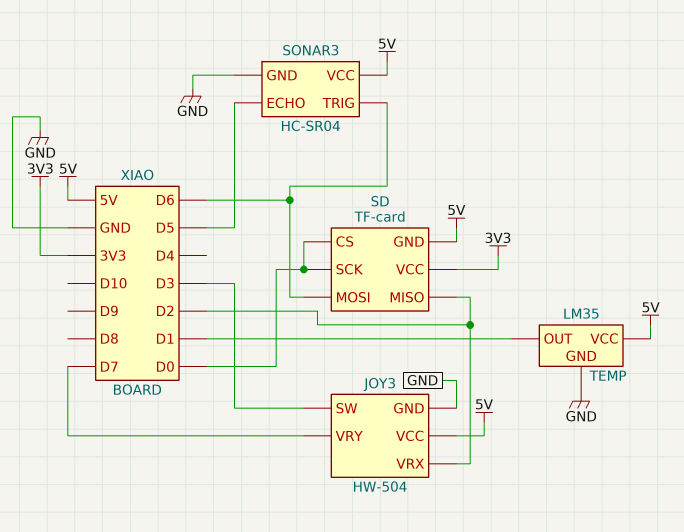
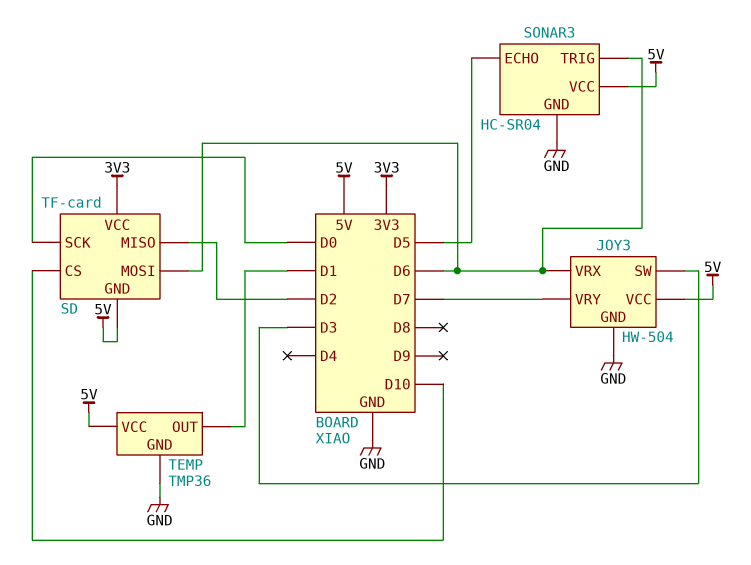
JOY3 pin VRX: D2 -> D6
SD pin CS: D0 -> D10
TEMP: LM35 -> TMP36

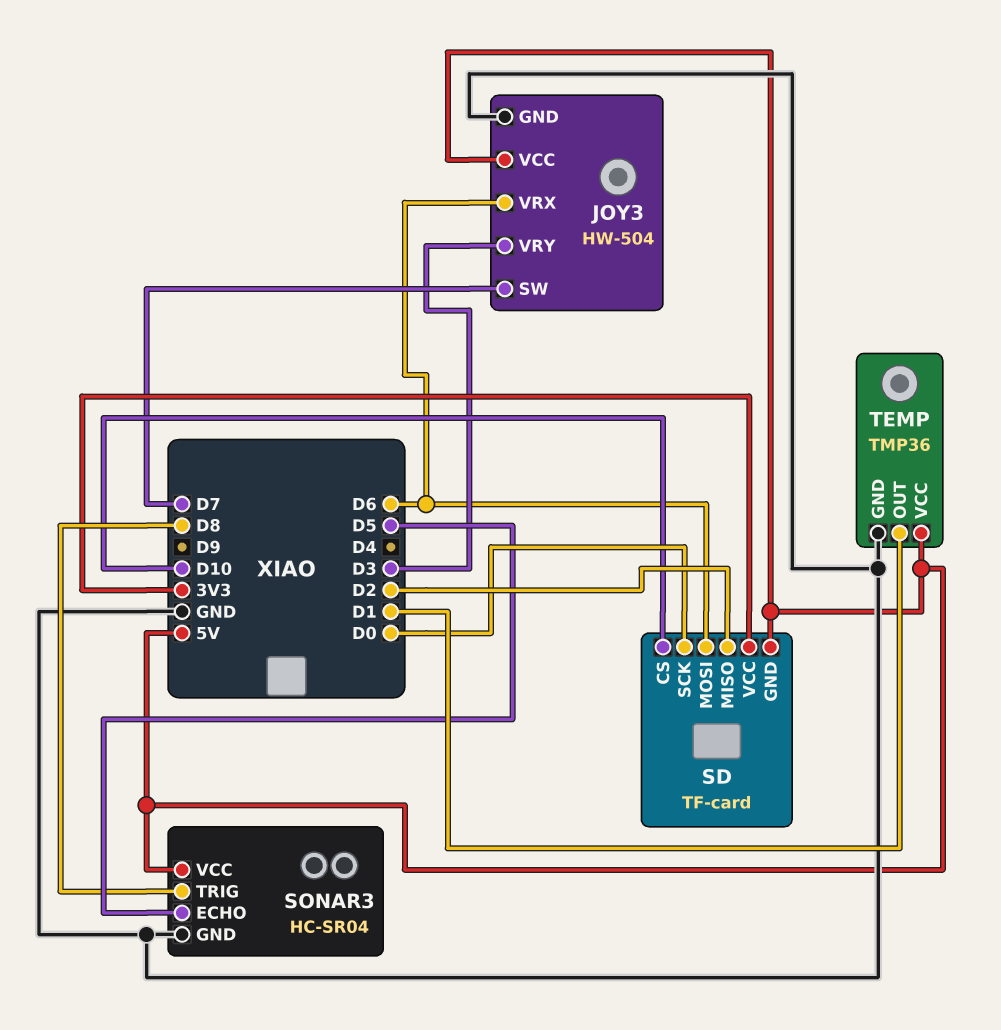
JOY3 pin SW: D3 -> D7
JOY3 pin VRY: D7 -> D3
SONAR3 pin TRIG: D6 -> D8

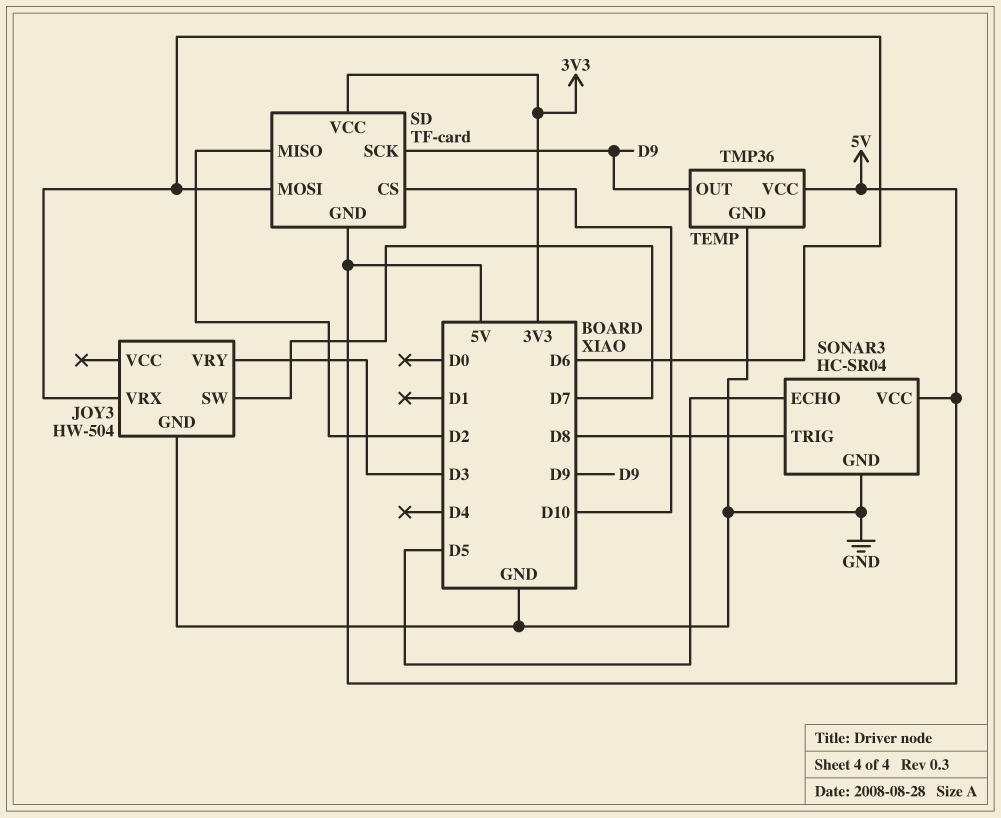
JOY3 pin VCC: 5V -> none
SD pin SCK: D0 -> D9
TEMP pin OUT: D1 -> D9

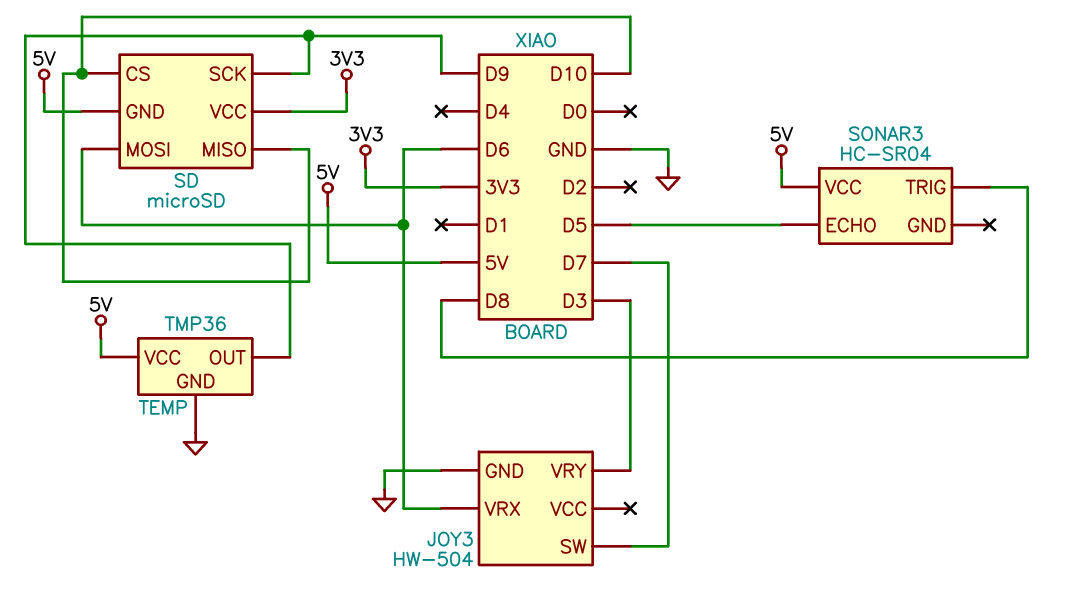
SD: TF-card -> microSD
SD pin MISO: D2 -> D10
SONAR3 pin GND: GND -> none

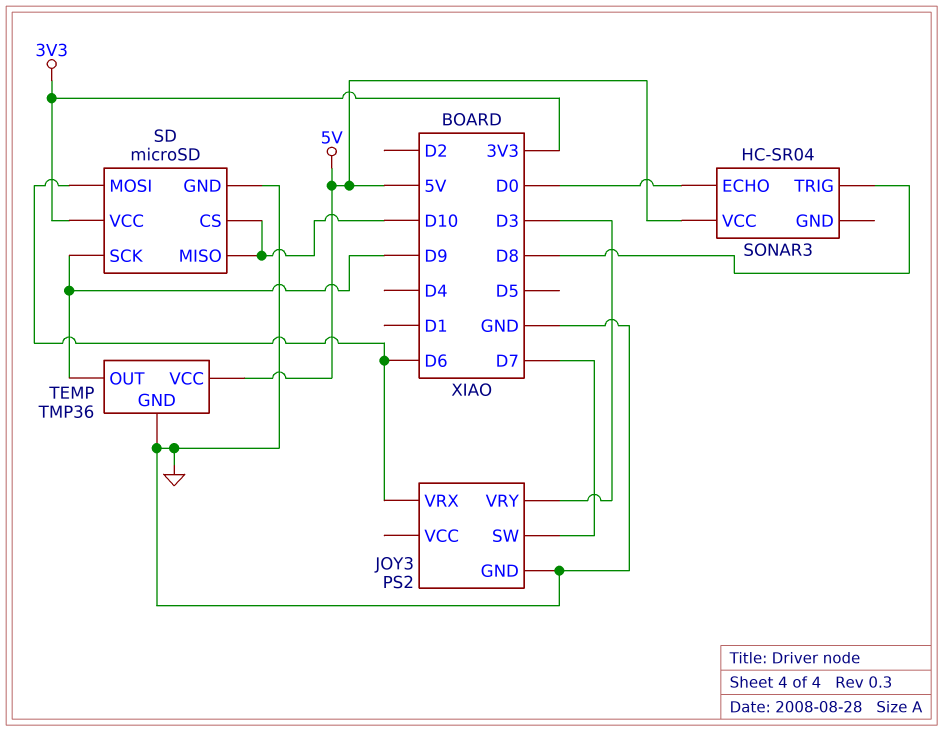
JOY3: HW-504 -> PS2
SD pin GND: 5V -> GND
SONAR3 pin ECHO: D5 -> D0

